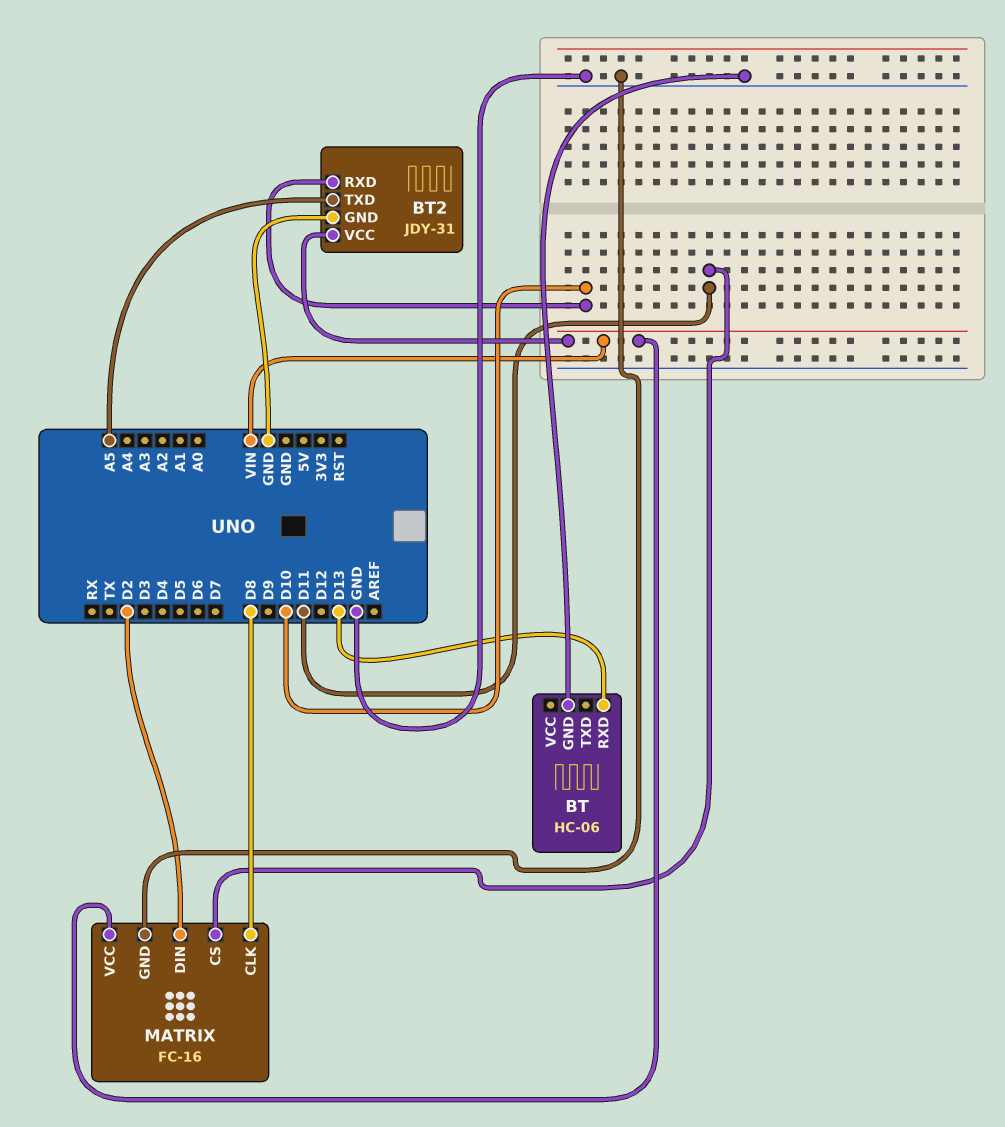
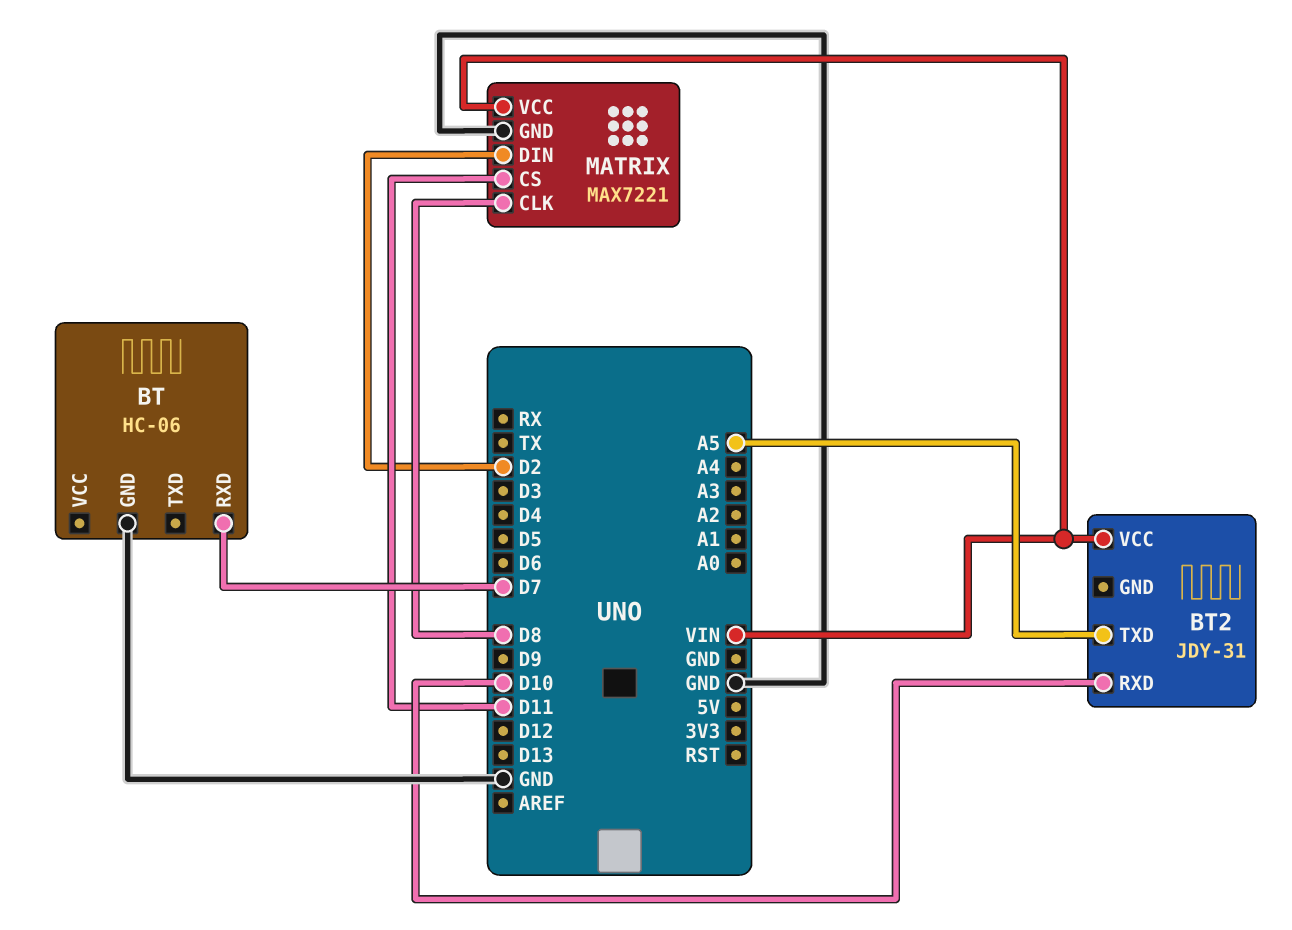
BT pin RXD: D13 -> D7
BT2 pin GND: GND -> none
MATRIX: FC-16 -> MAX7221

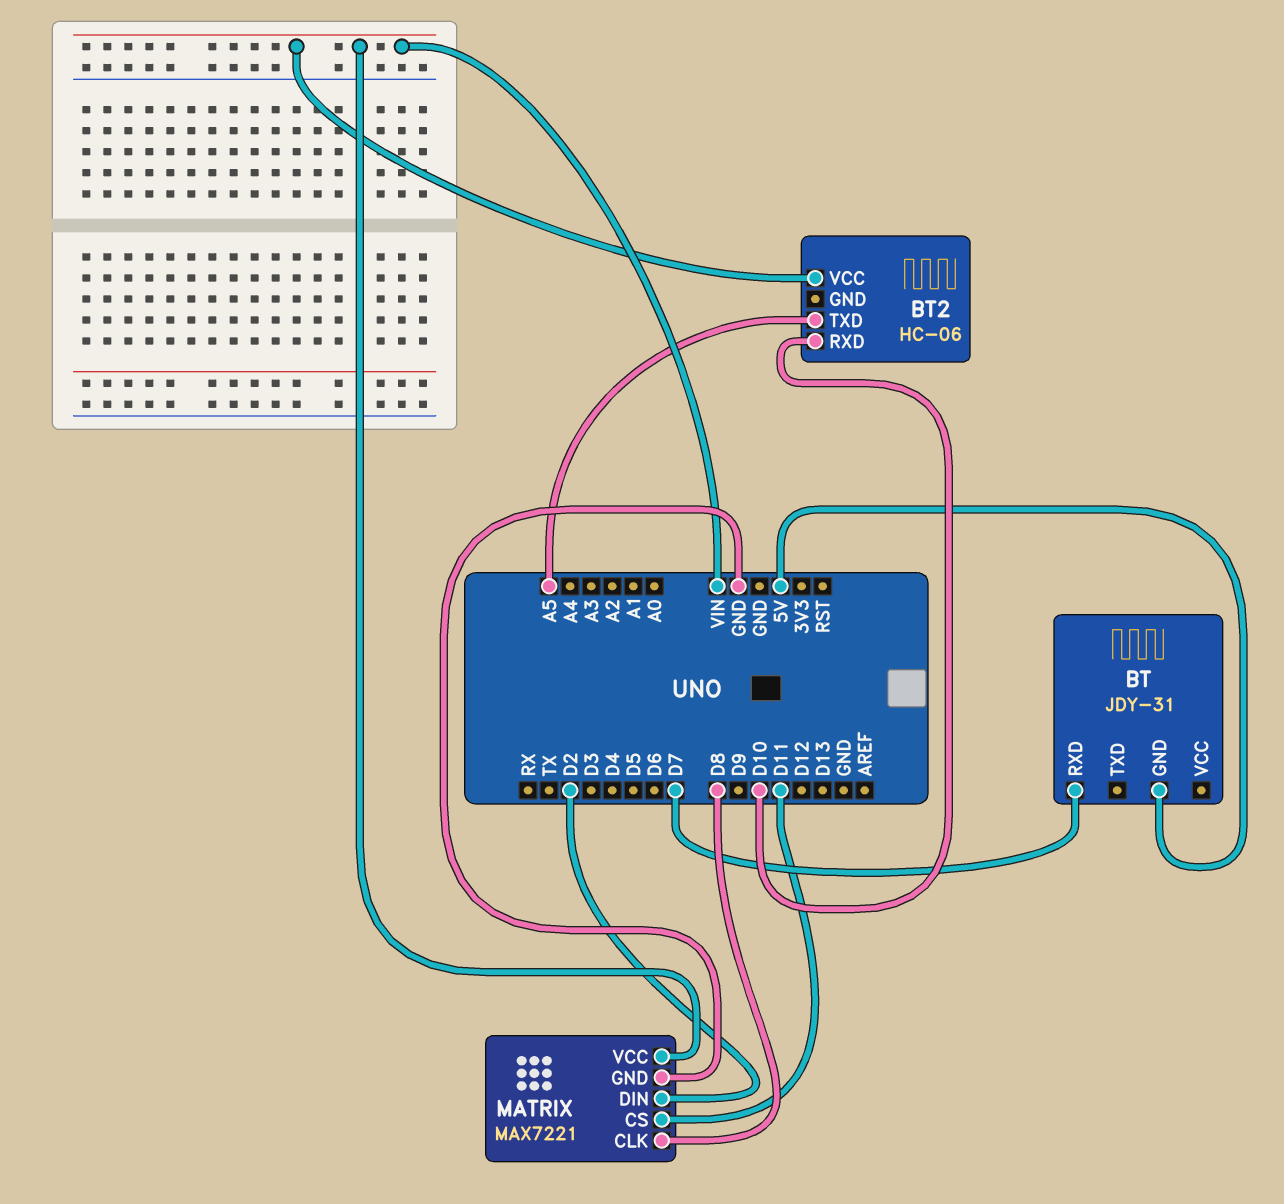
BT: HC-06 -> JDY-31
BT pin GND: GND -> 5V
BT2: JDY-31 -> HC-06

